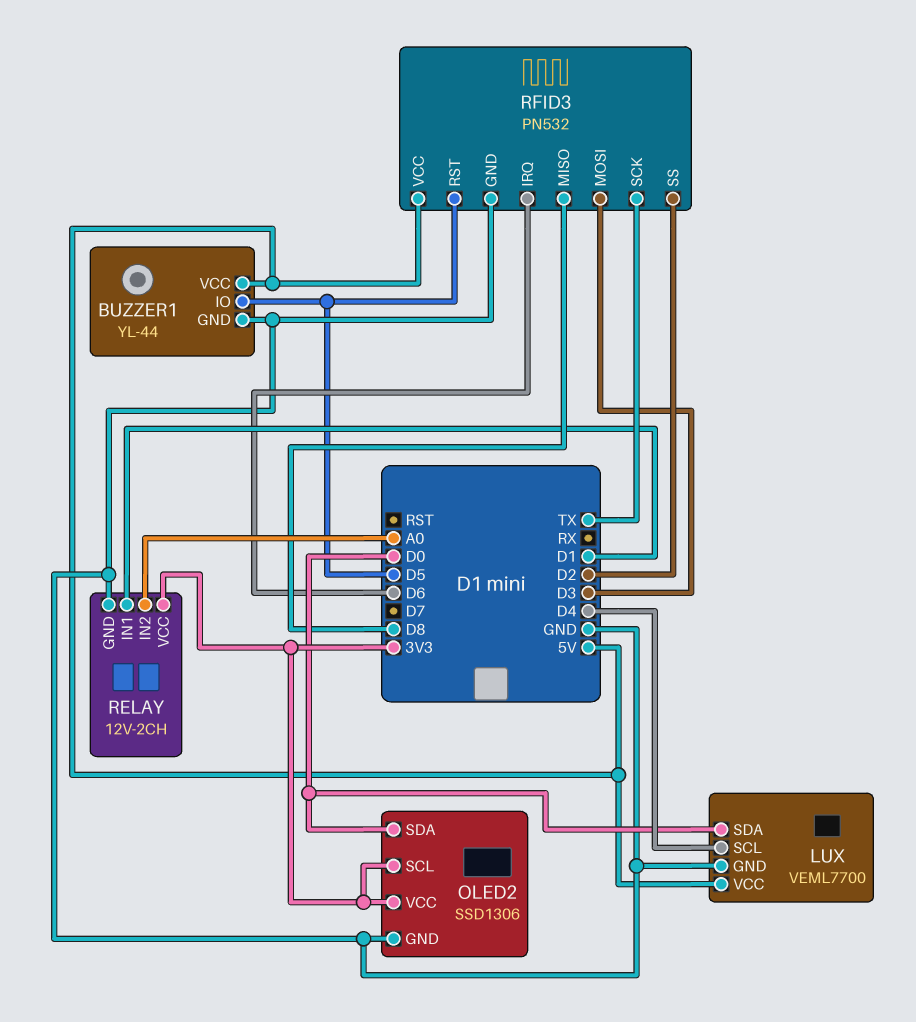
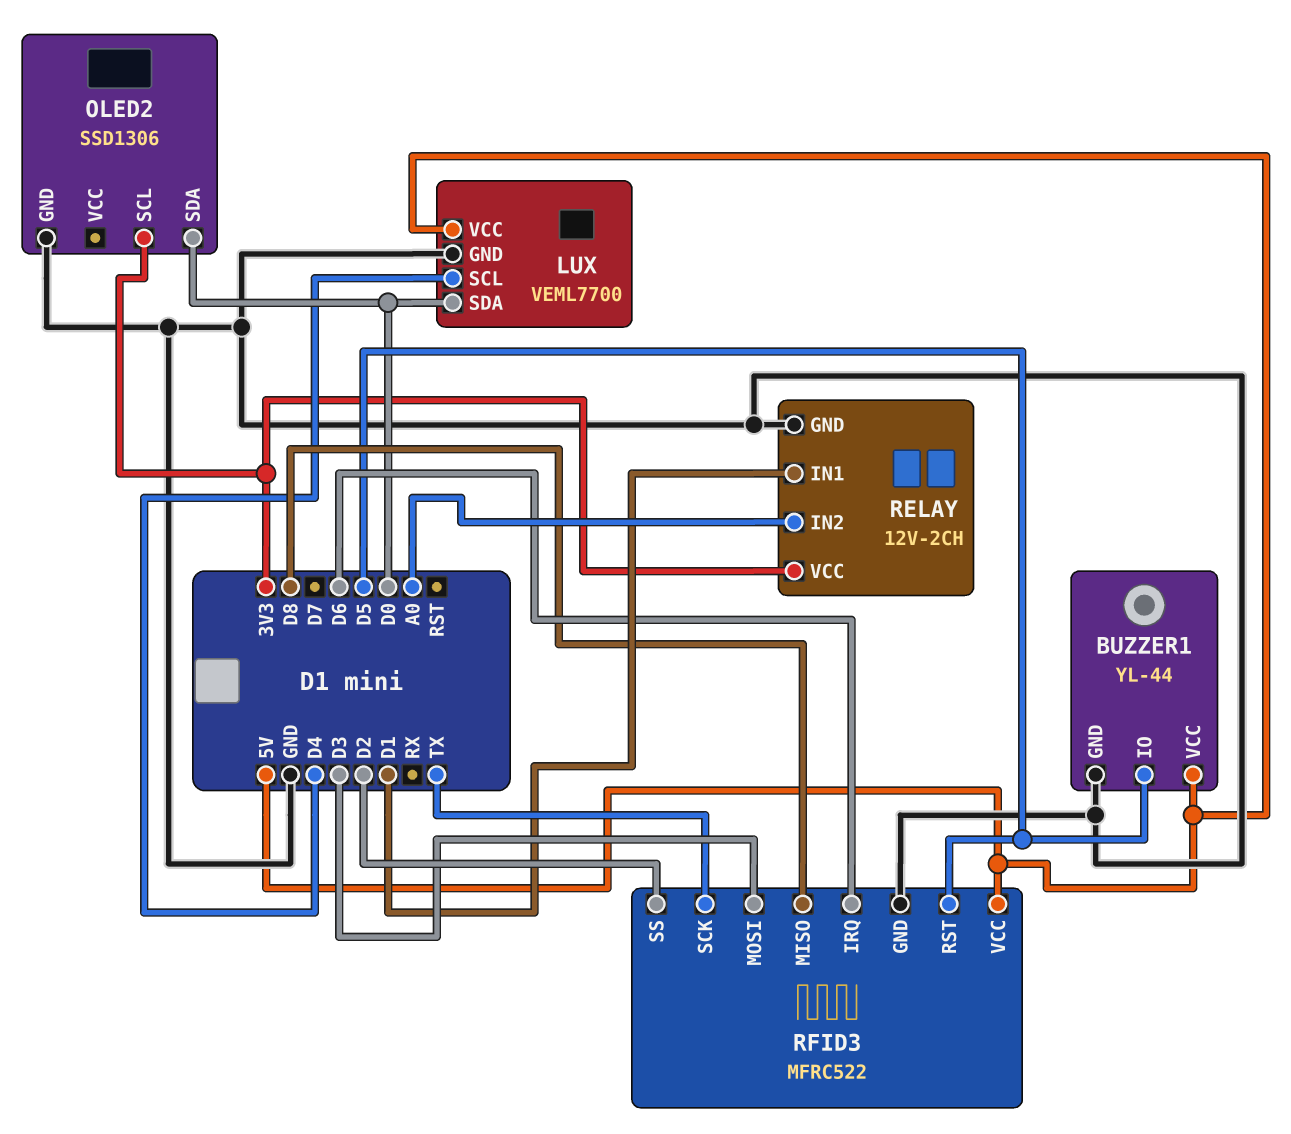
OLED2 pin VCC: 3V3 -> none
RFID3: PN532 -> MFRC522

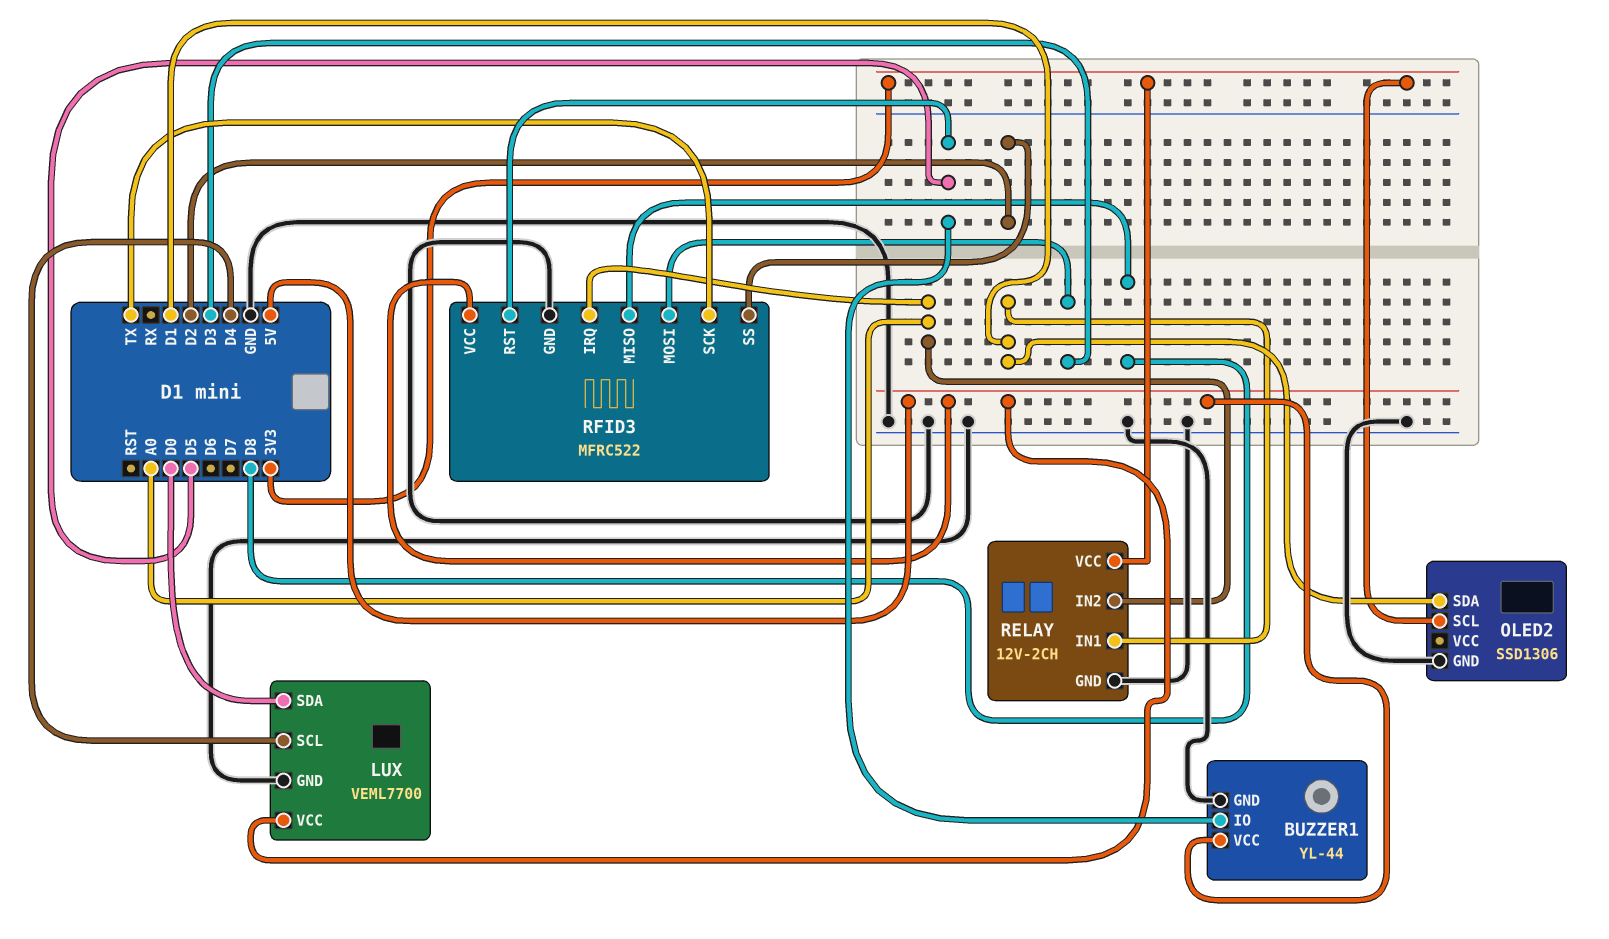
OLED2 pin SDA: D0 -> D1
RFID3 pin IRQ: D6 -> A0

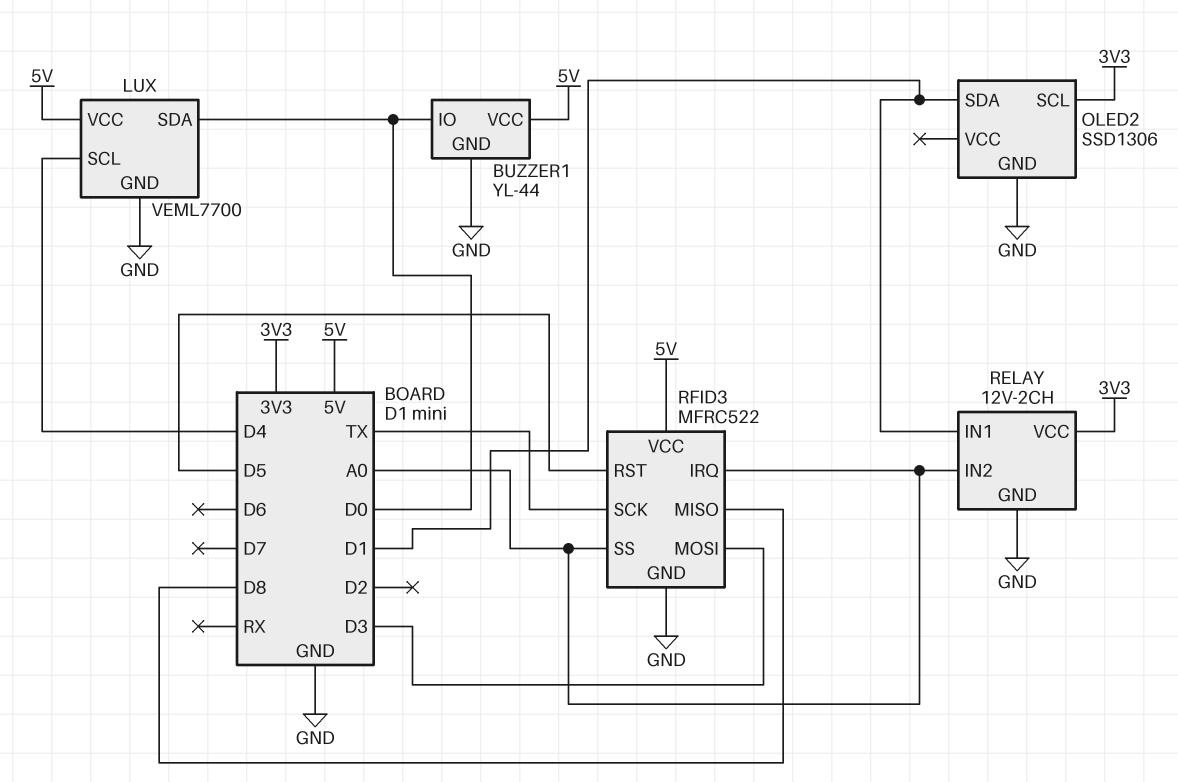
BUZZER1 pin IO: D5 -> D0
RFID3 pin SS: D2 -> A0

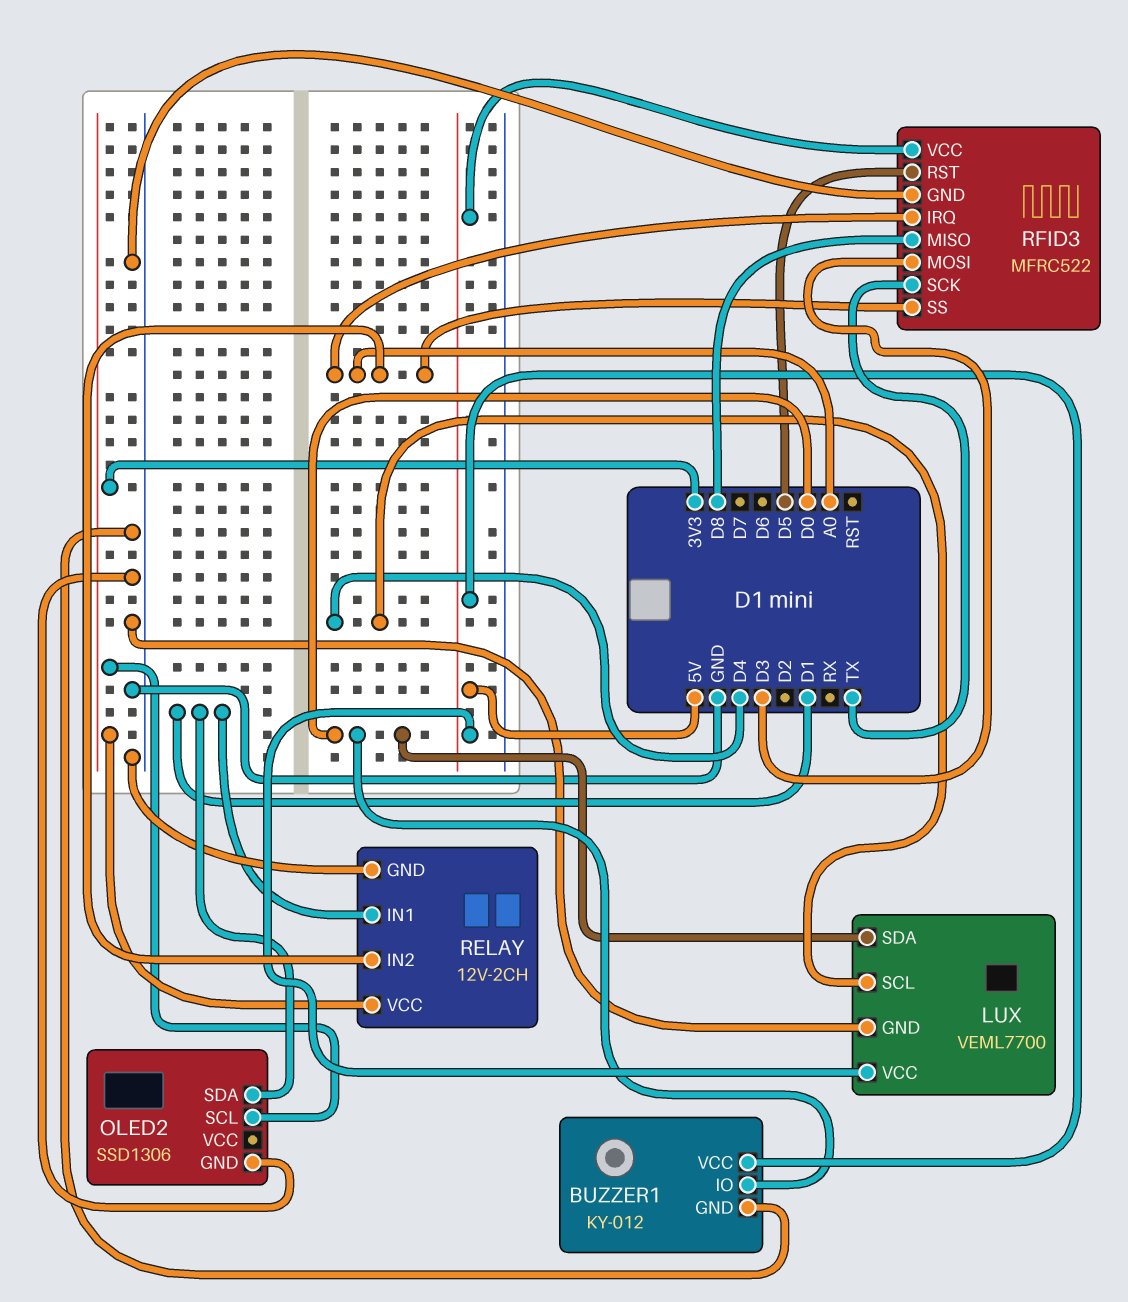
BUZZER1: YL-44 -> KY-012

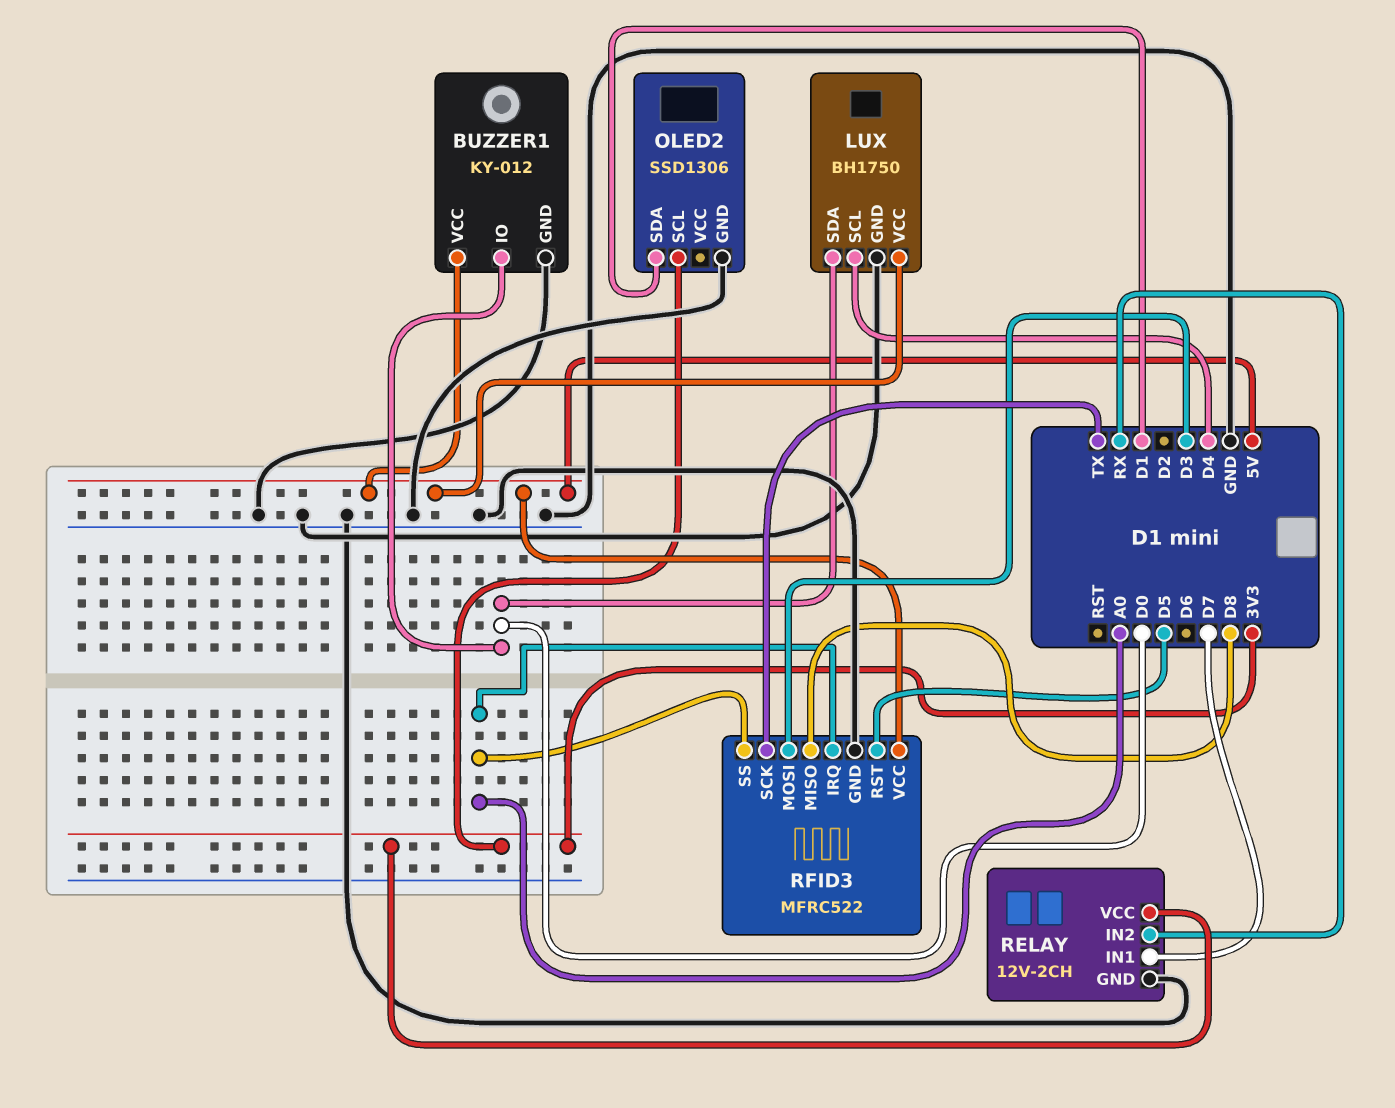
LUX: VEML7700 -> BH1750
RELAY pin IN1: D1 -> D7
RELAY pin IN2: A0 -> RX

